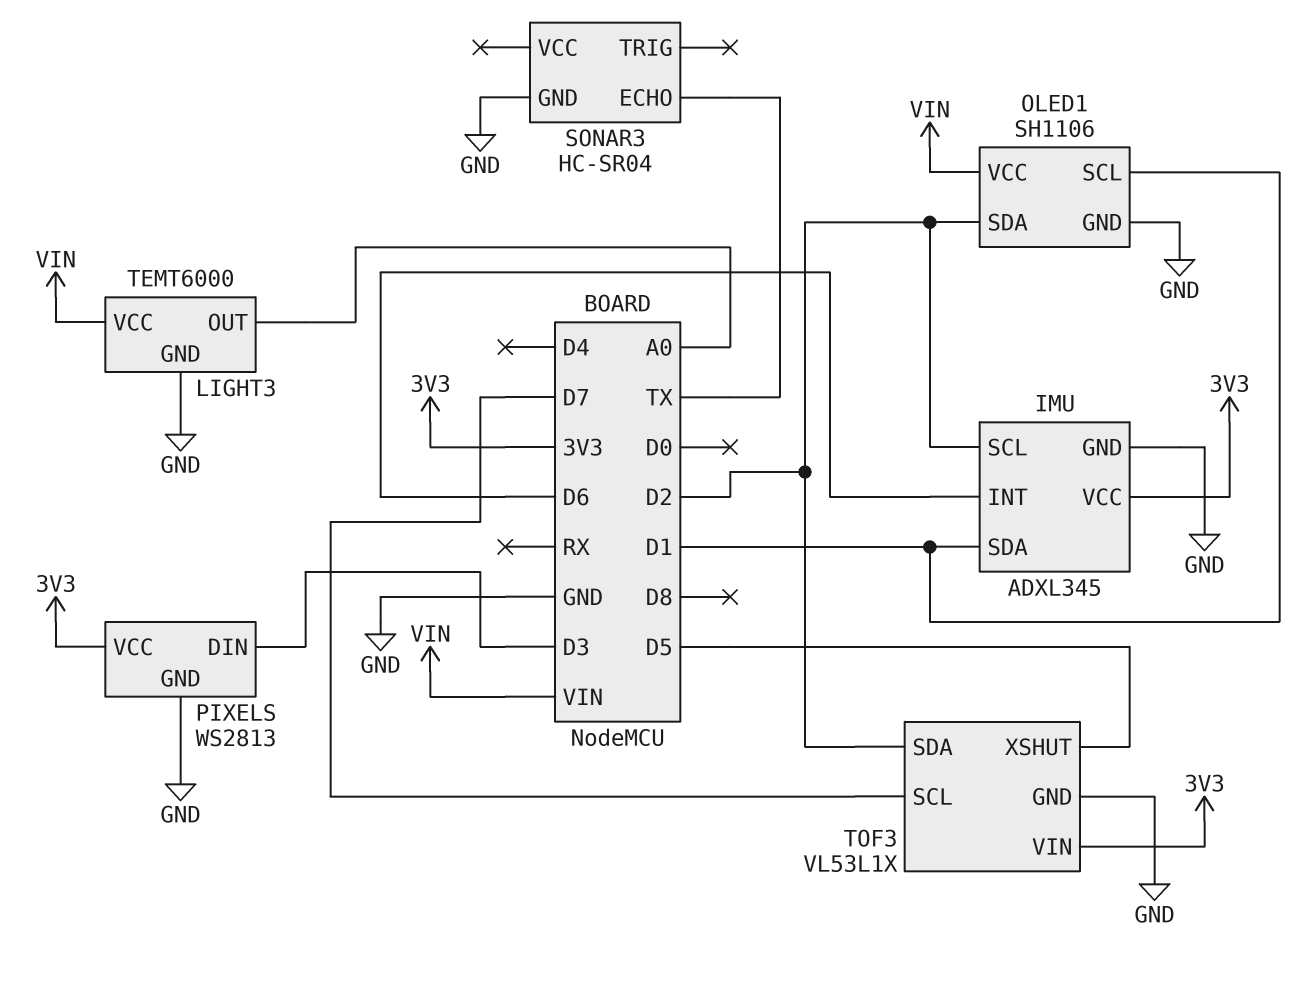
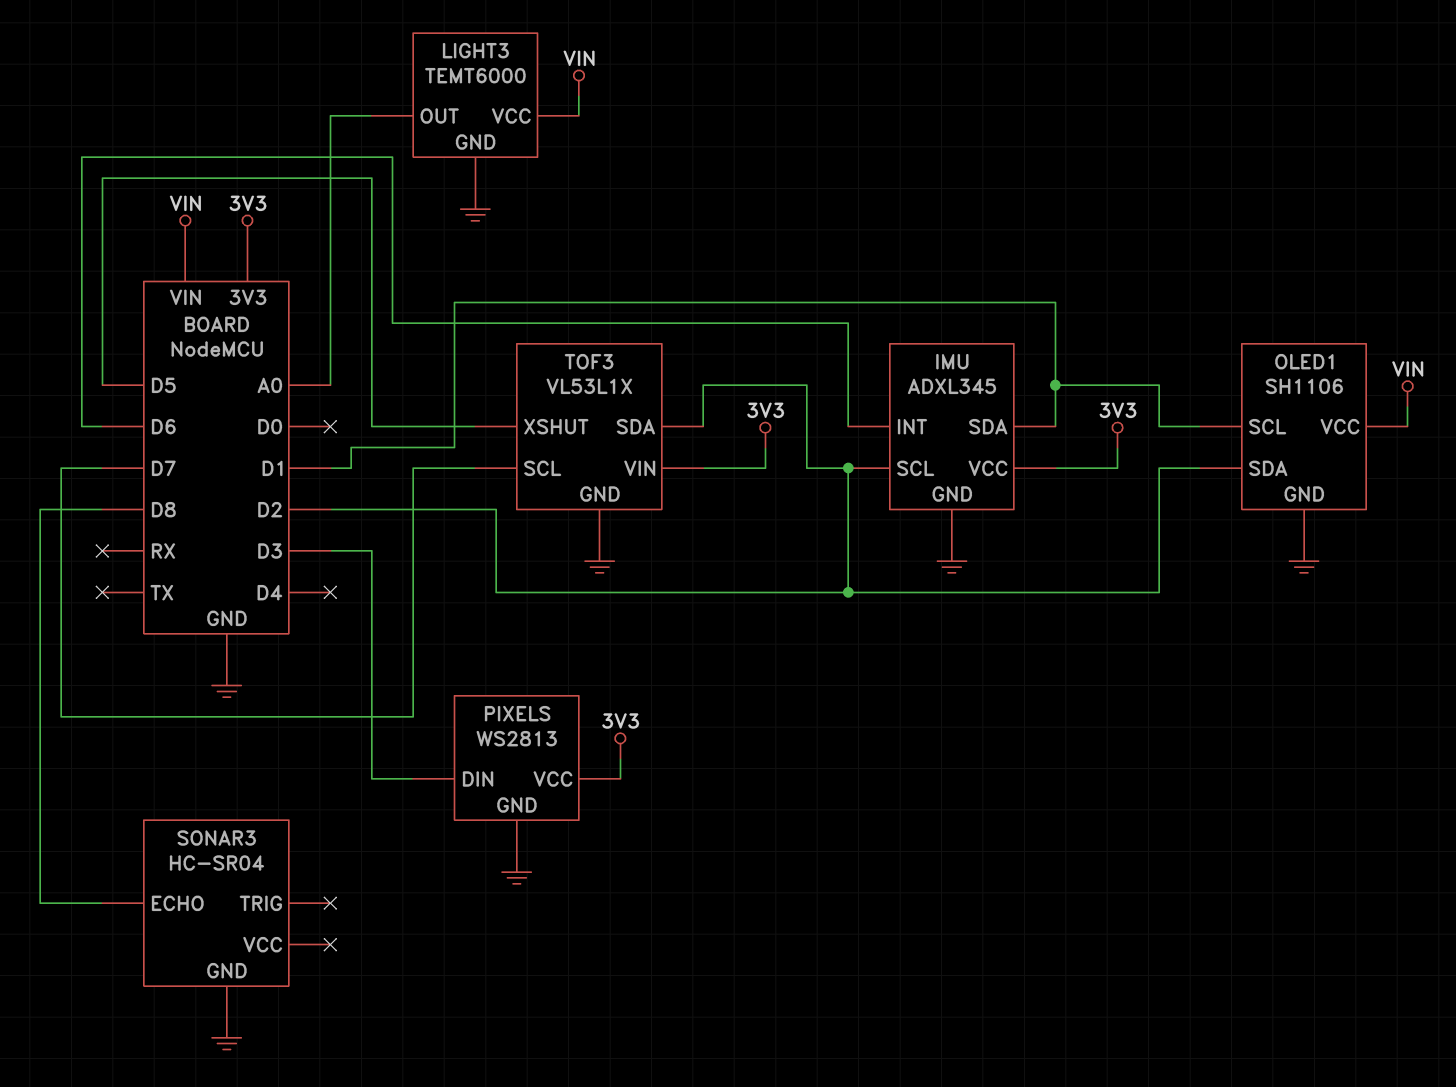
SONAR3 pin ECHO: TX -> D8

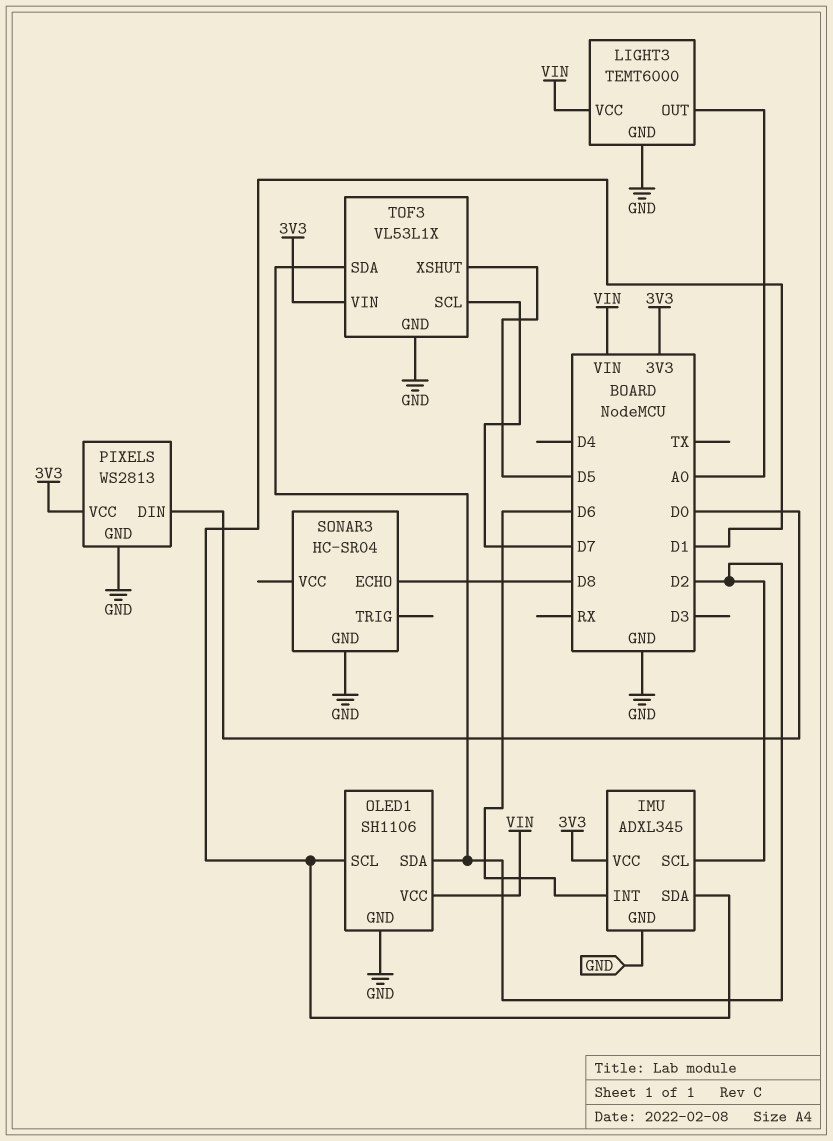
PIXELS pin DIN: D3 -> D0

